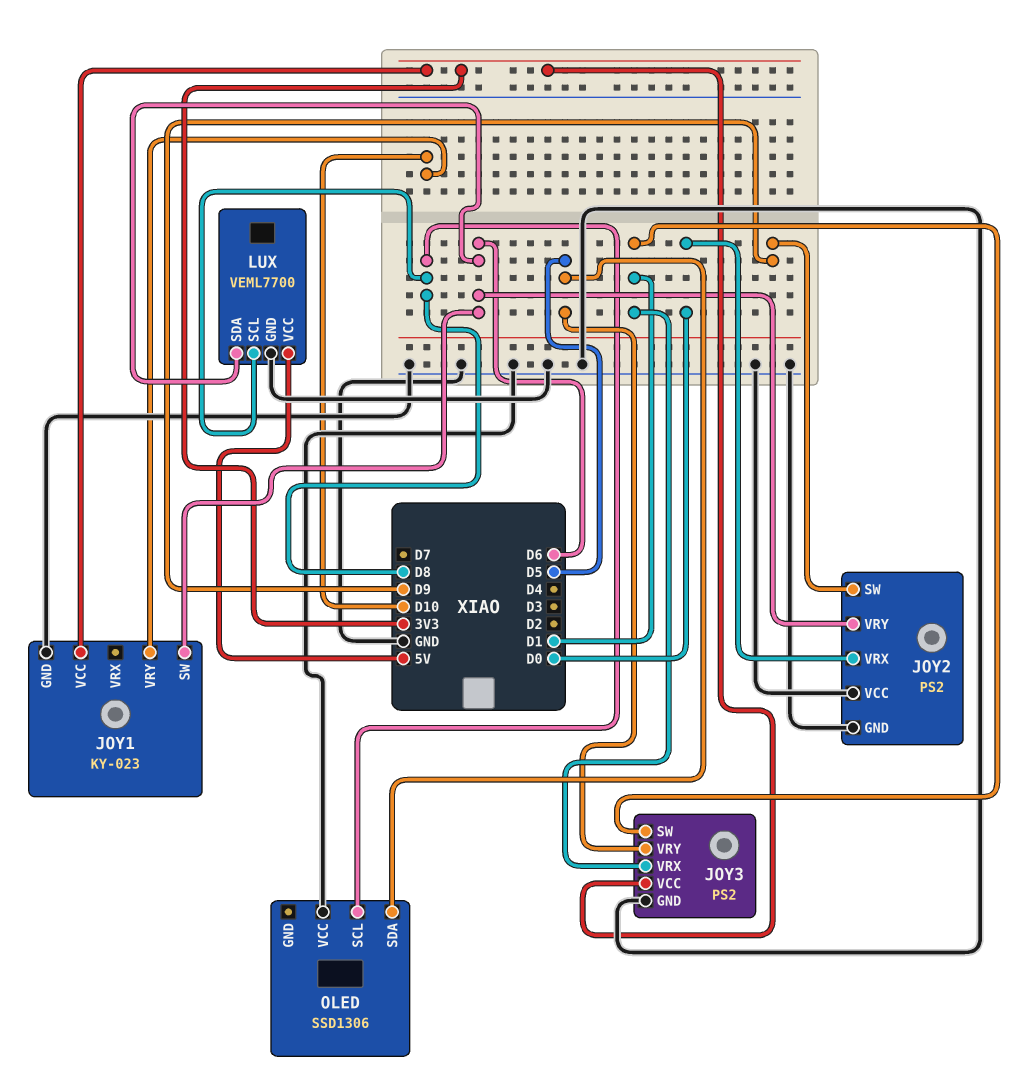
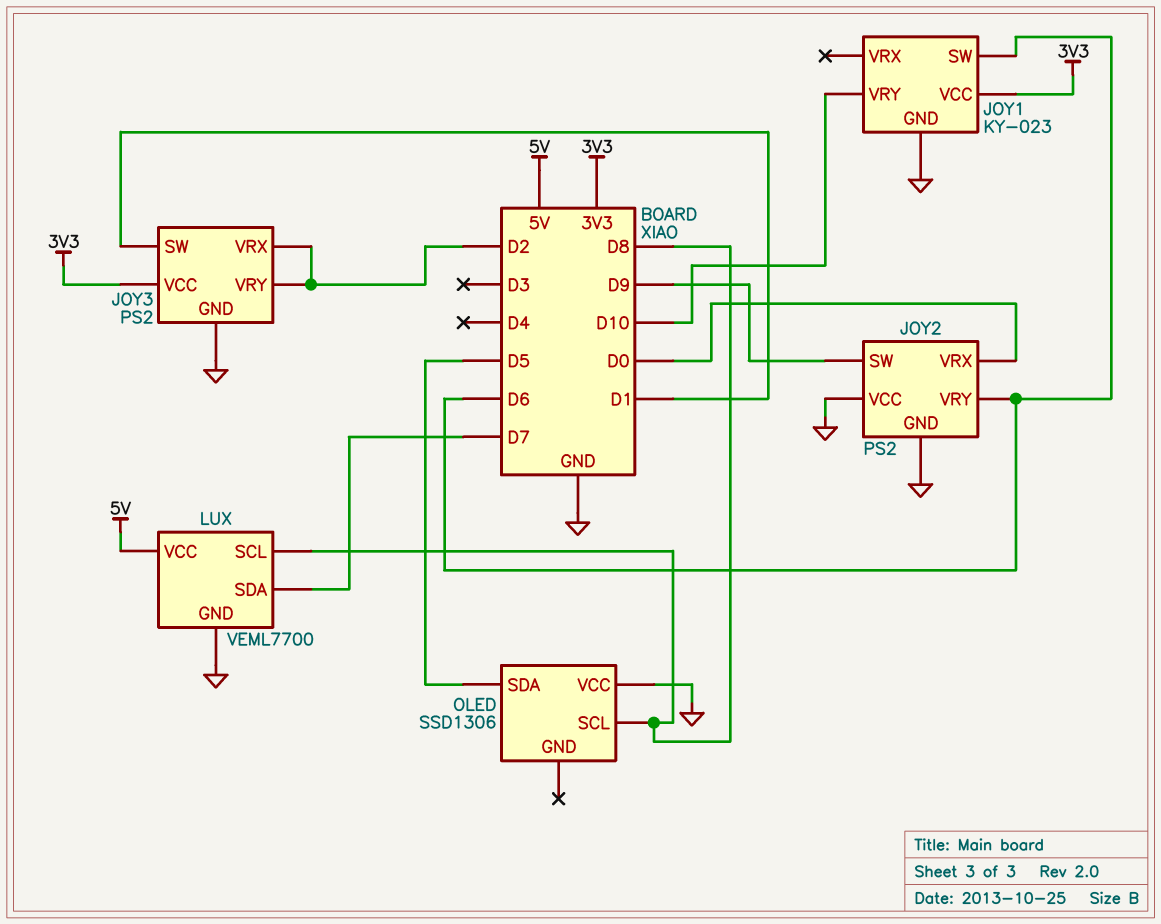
JOY3 pin VRX: D1 -> D2
JOY3 pin VRY: D5 -> D2
LUX pin SDA: D6 -> D7

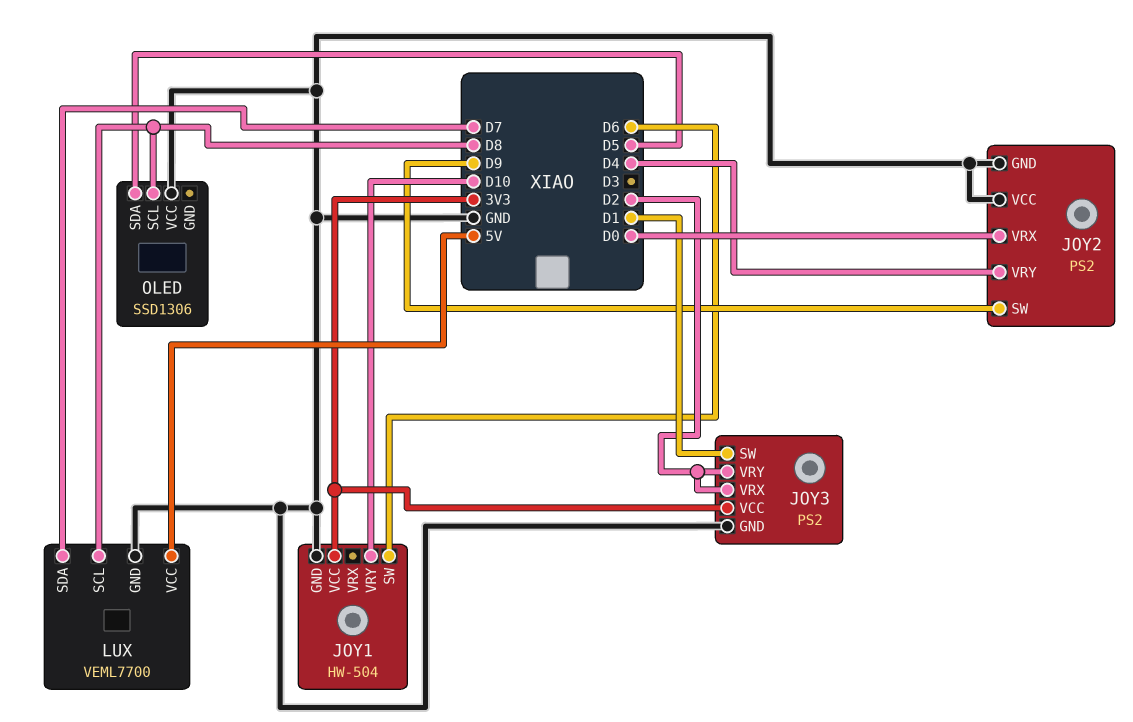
JOY1: KY-023 -> HW-504
JOY2 pin VRY: D6 -> D4

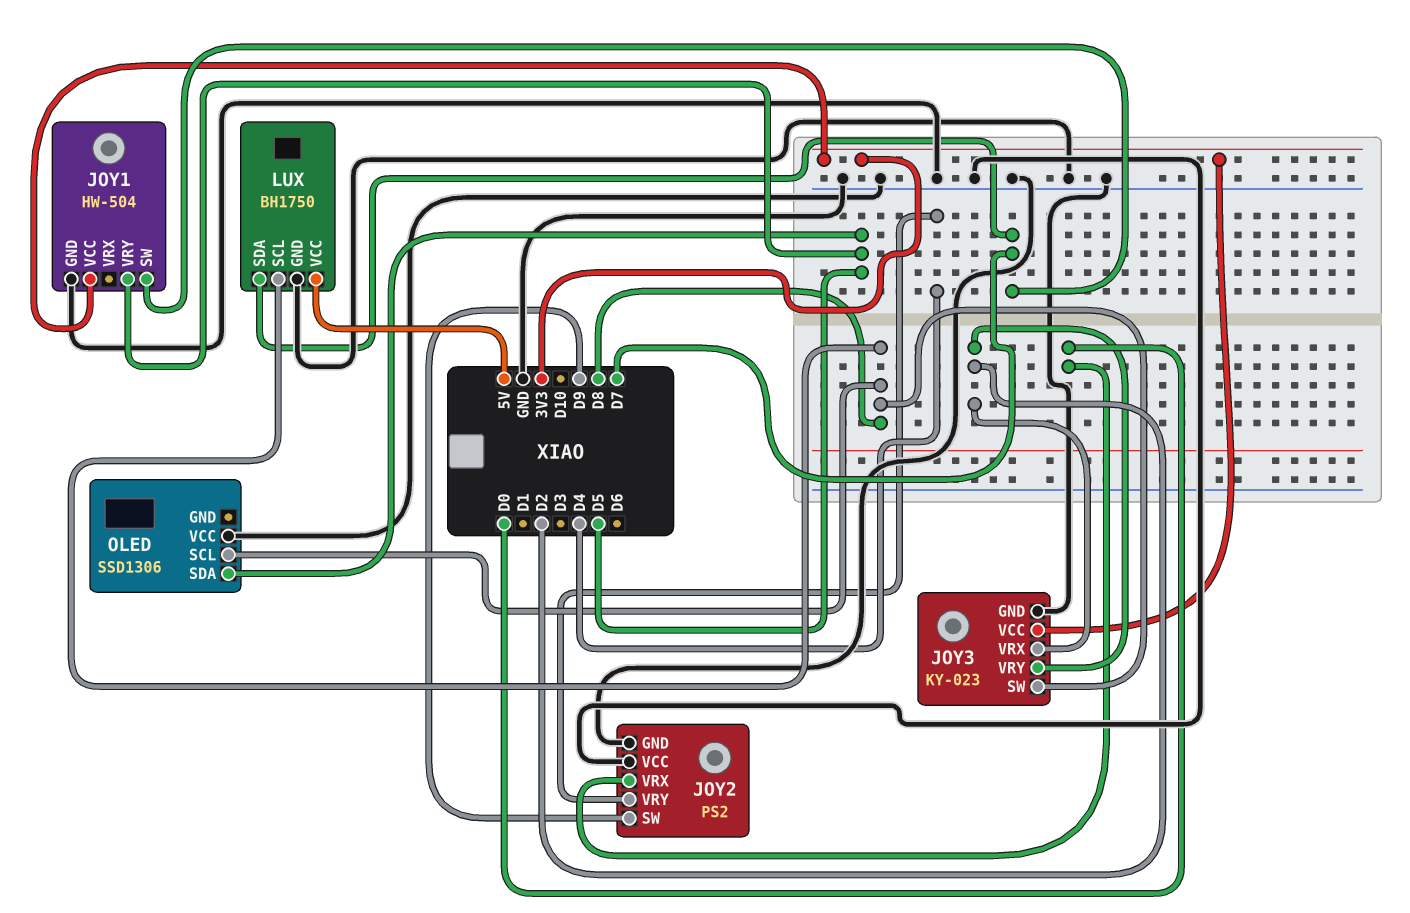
JOY1 pin SW: D6 -> D7
JOY1 pin VRY: D10 -> D5
JOY3: PS2 -> KY-023
JOY3 pin SW: D1 -> D8
LUX: VEML7700 -> BH1750

